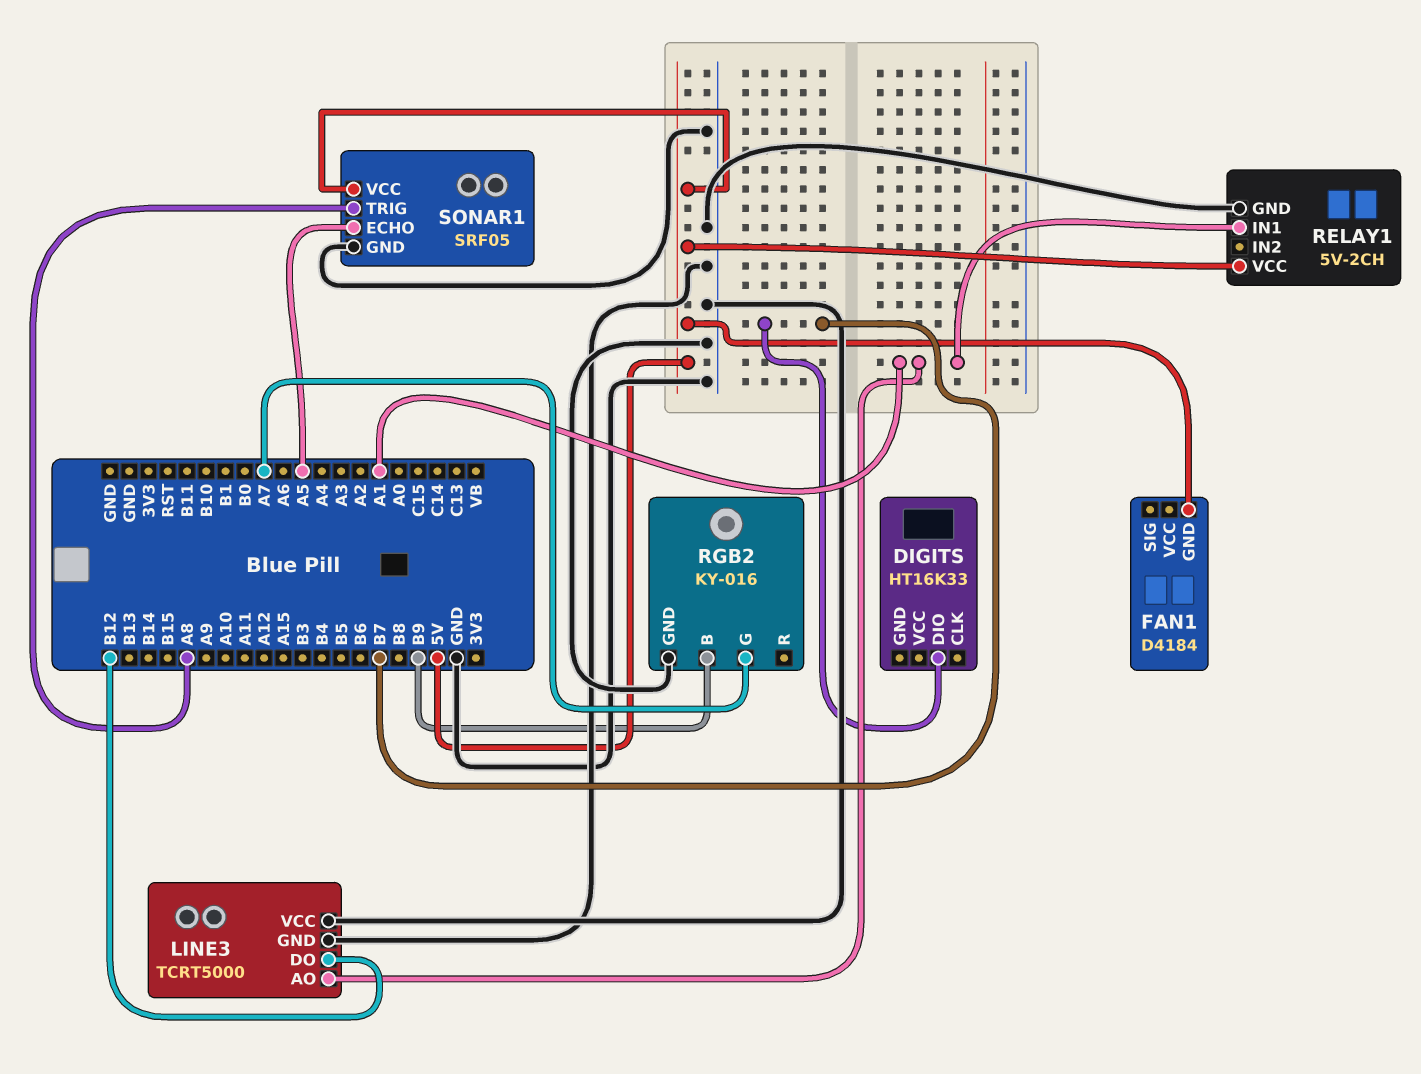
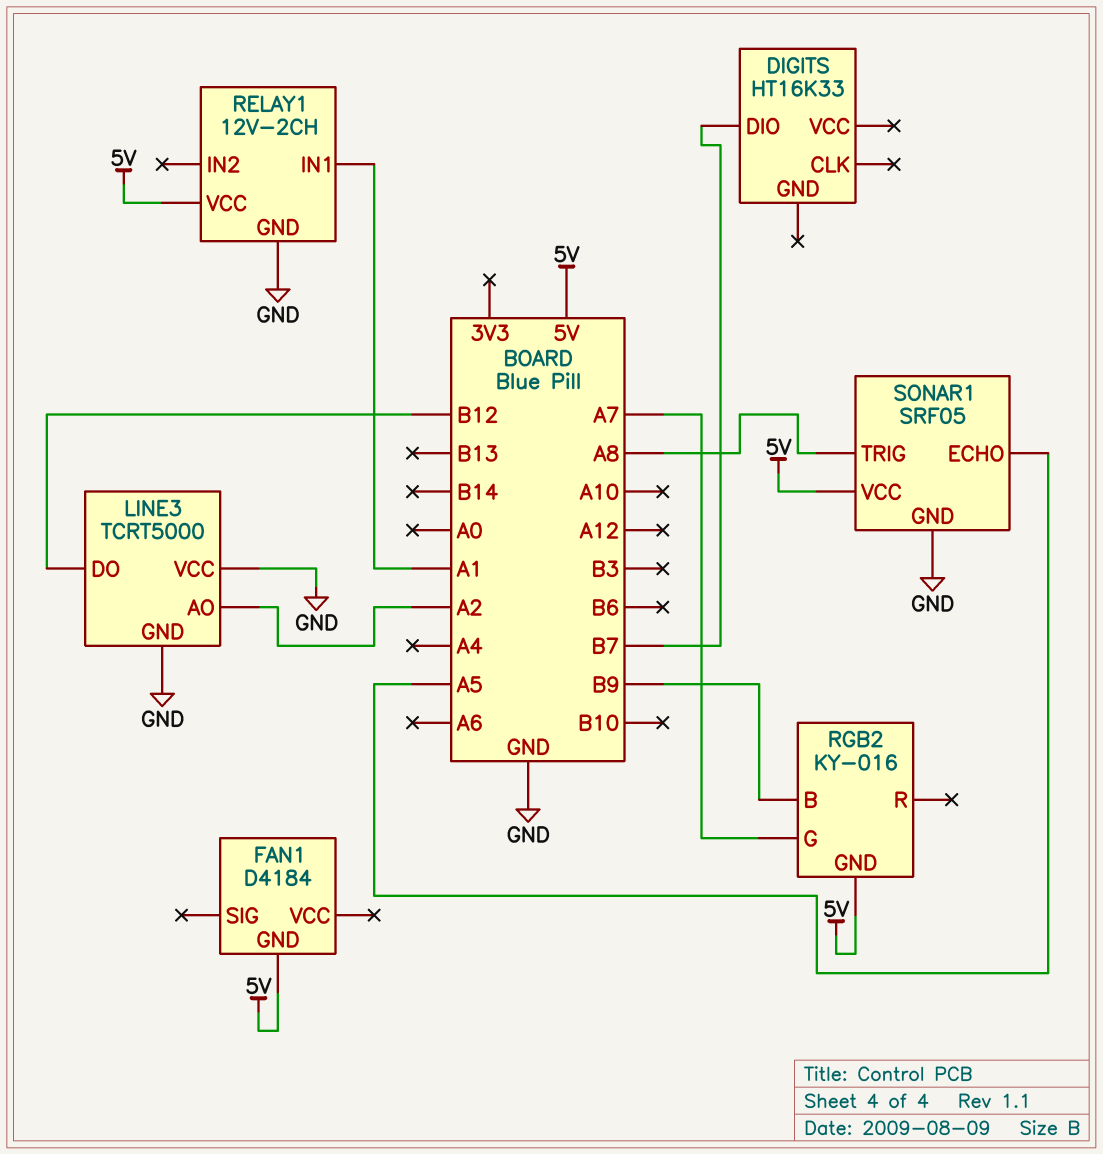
LINE3 pin AO: A1 -> A2
RELAY1: 5V-2CH -> 12V-2CH
RGB2 pin GND: GND -> 5V

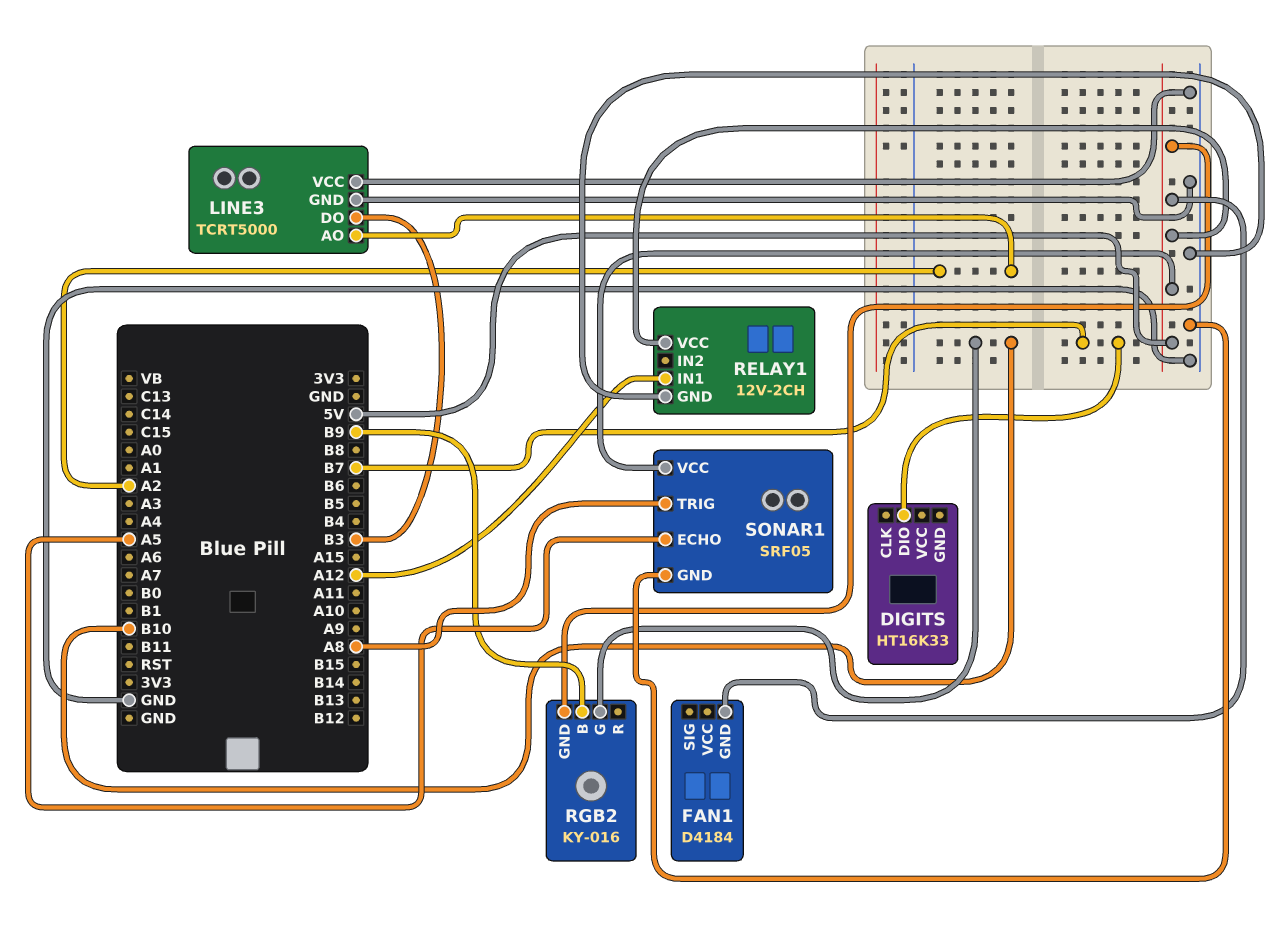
LINE3 pin DO: B12 -> B3
RELAY1 pin IN1: A1 -> A12
RGB2 pin G: A7 -> B10

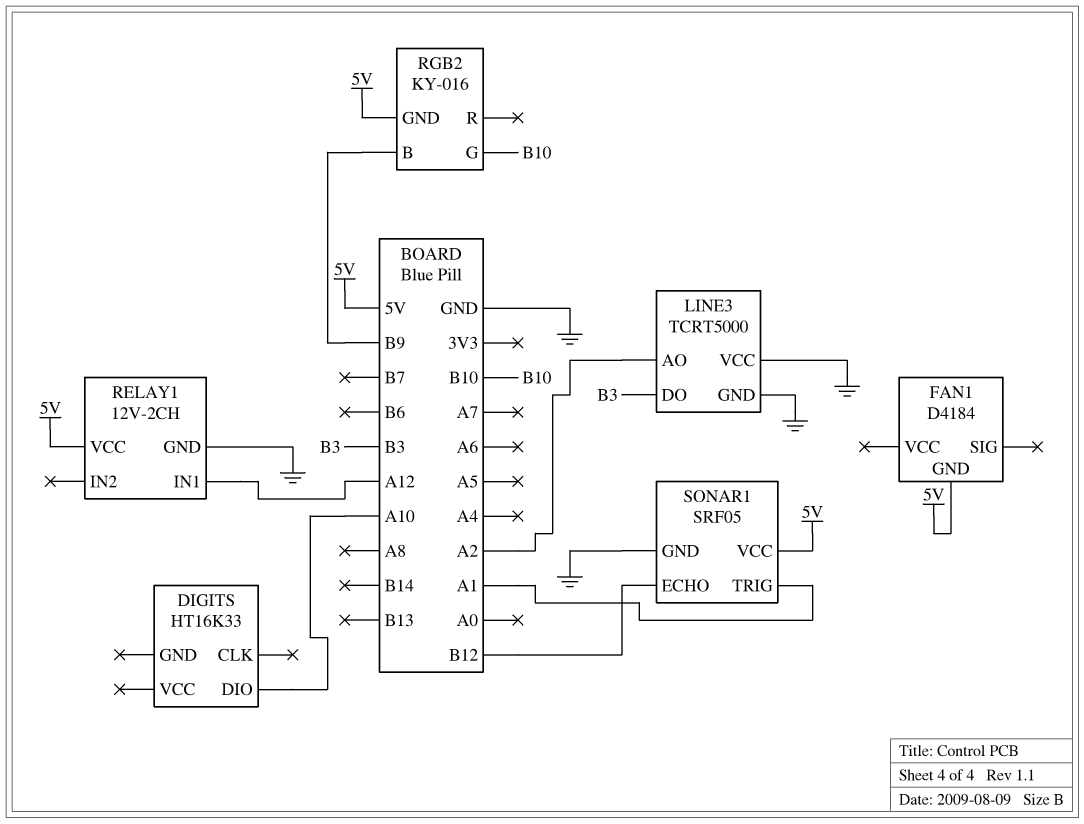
DIGITS pin DIO: B7 -> A10
SONAR1 pin ECHO: A5 -> B12
SONAR1 pin TRIG: A8 -> A1

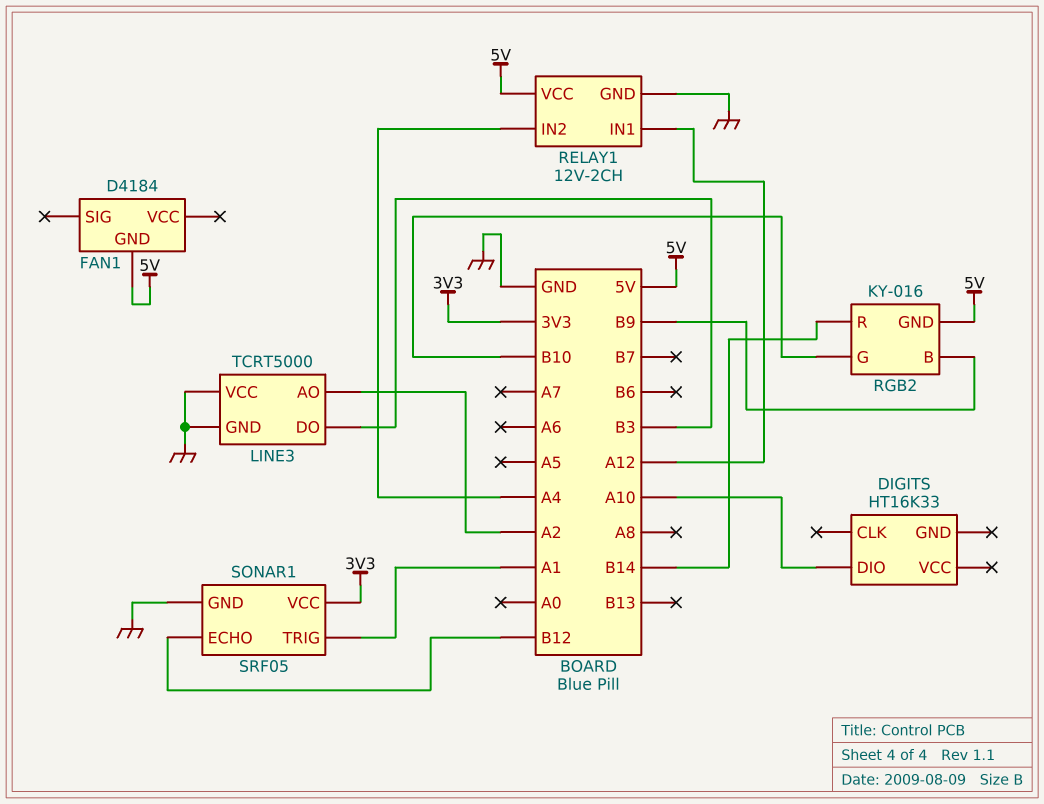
RELAY1 pin IN2: none -> A4
RGB2 pin R: none -> B14
SONAR1 pin VCC: 5V -> 3V3

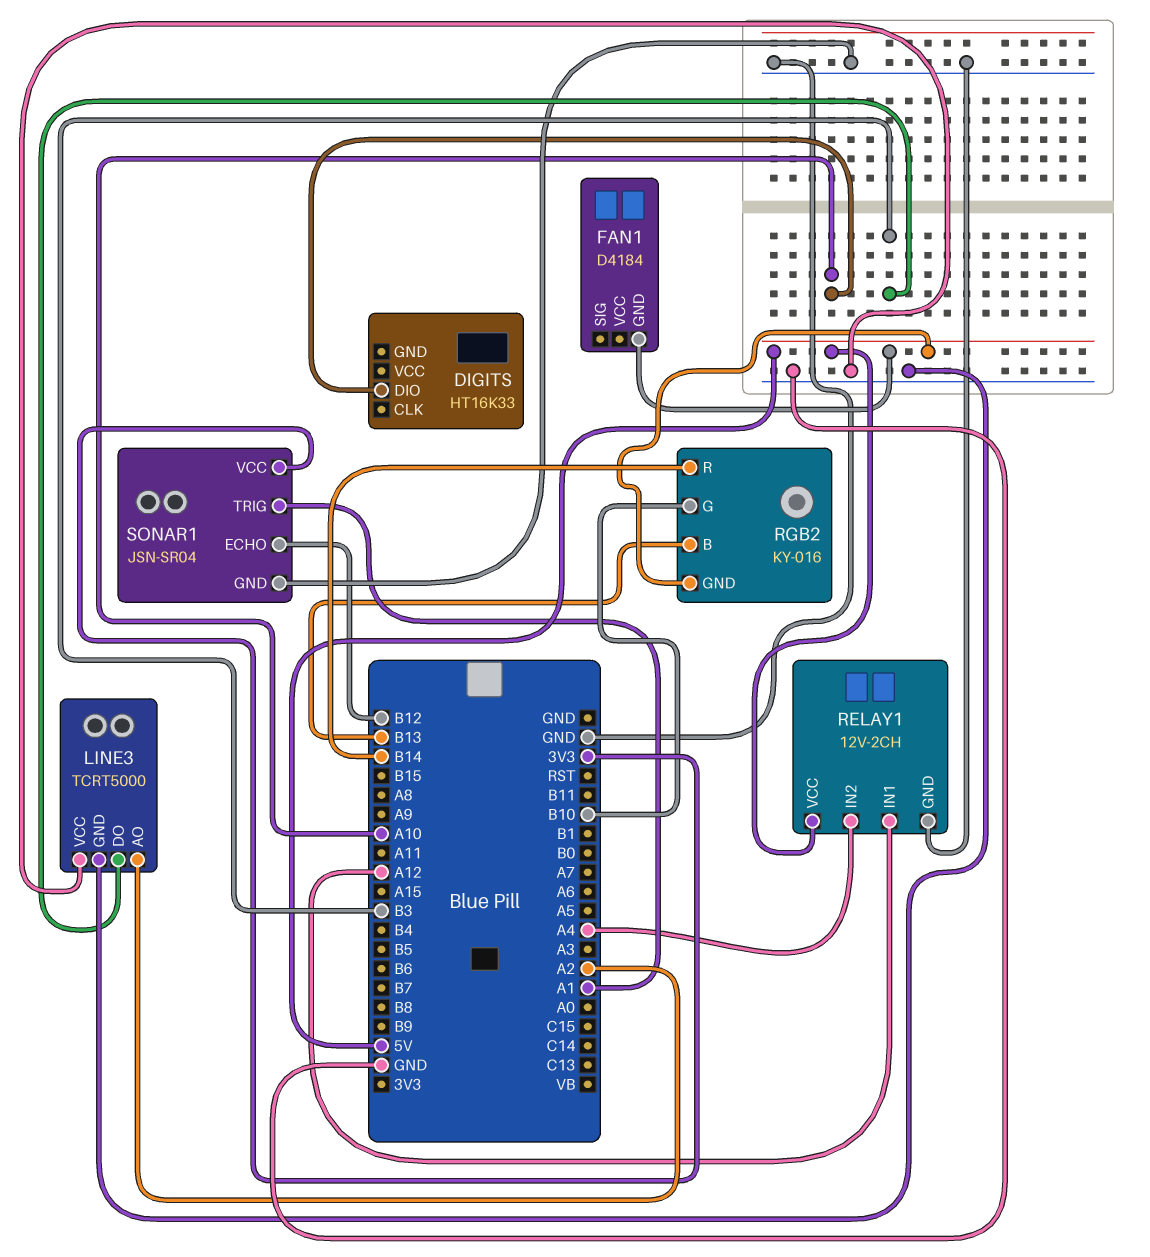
RGB2 pin B: B9 -> B13
SONAR1: SRF05 -> JSN-SR04

